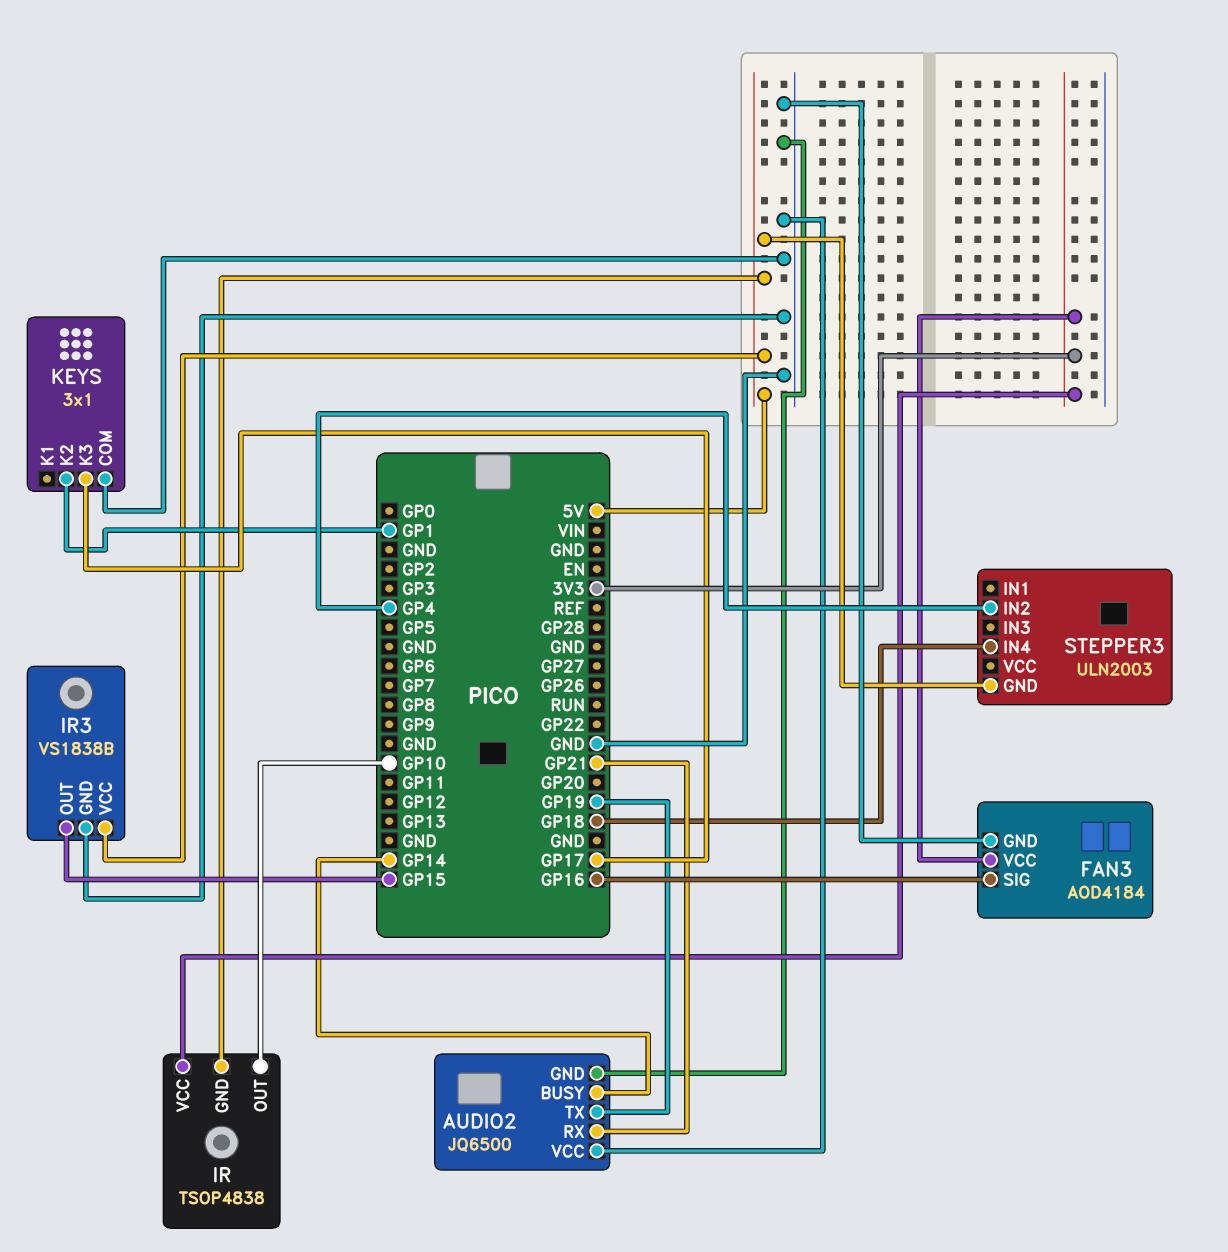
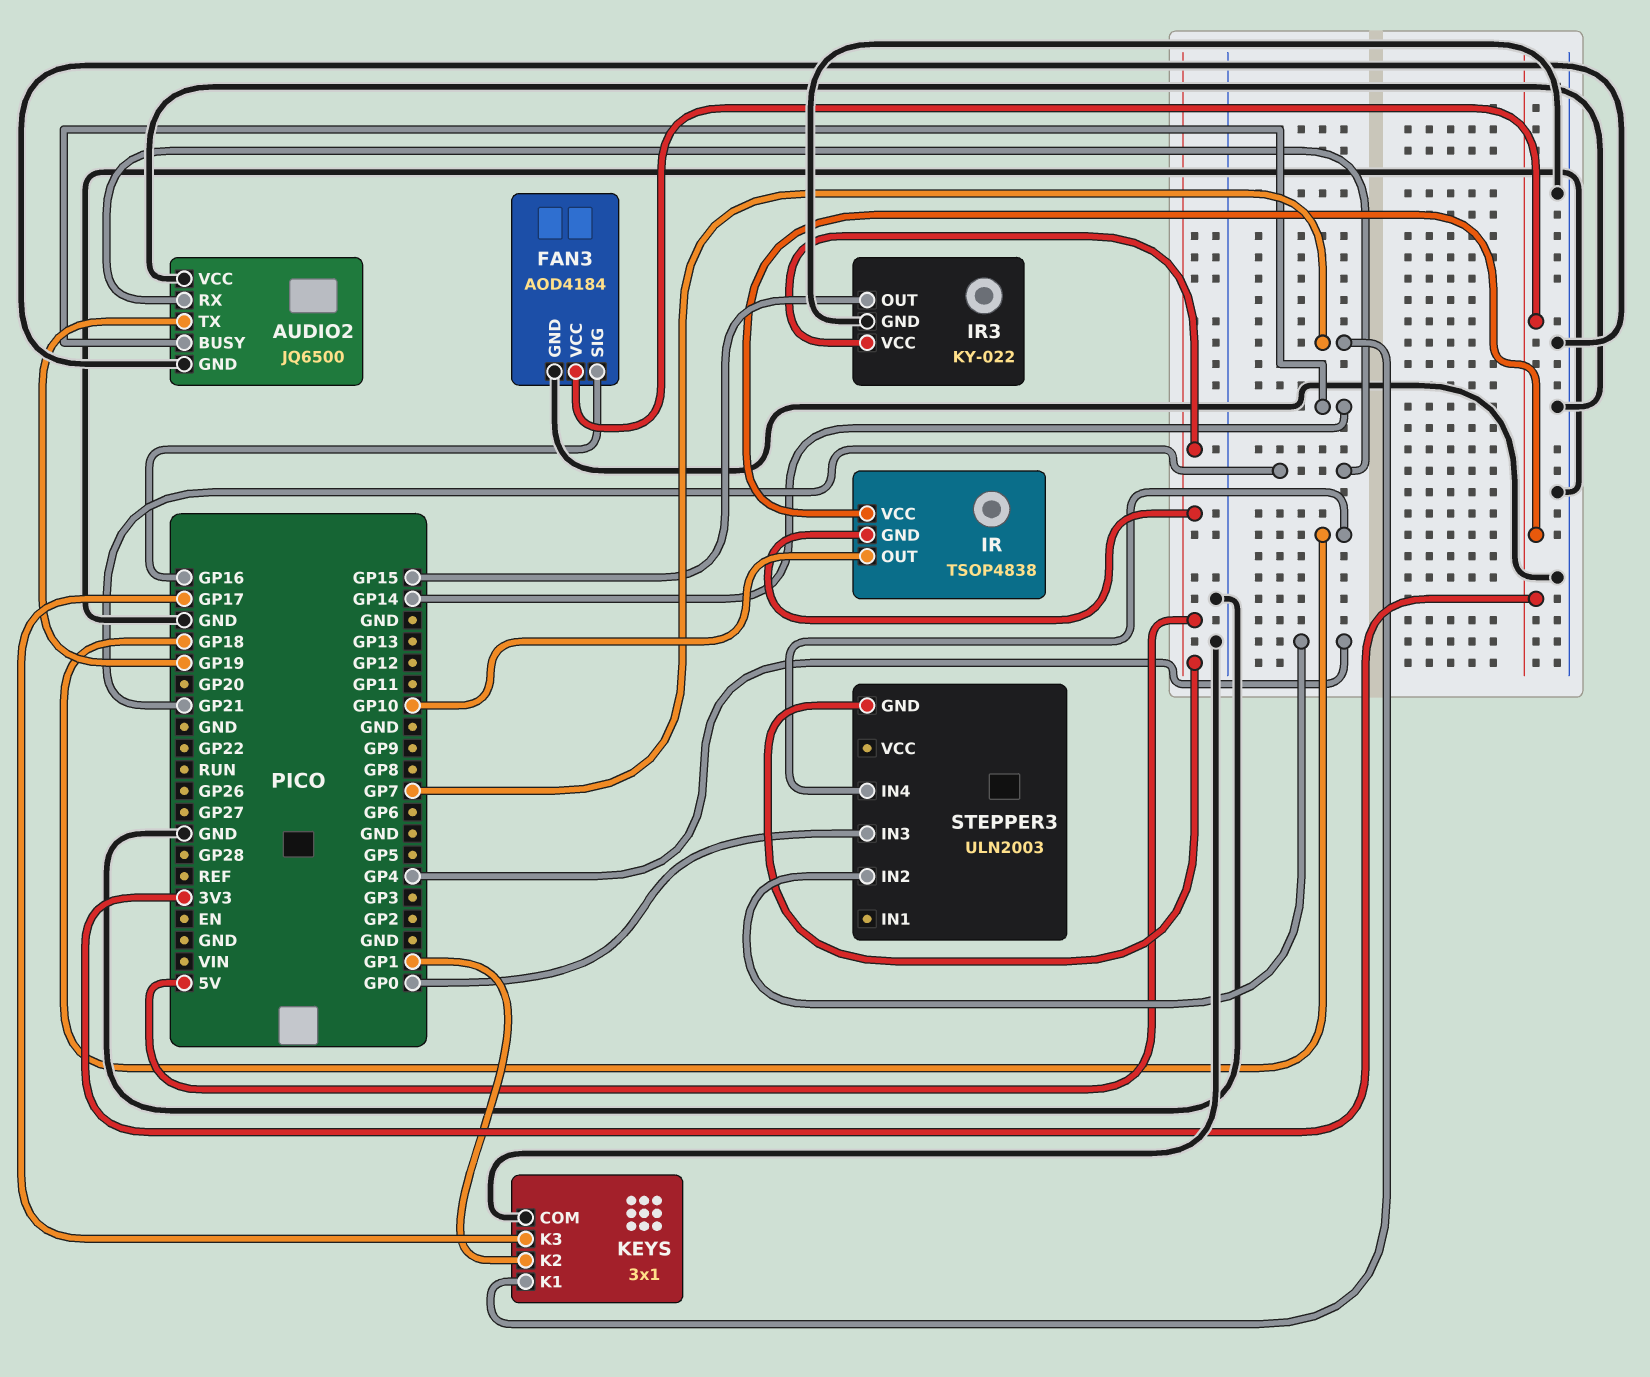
IR3: VS1838B -> KY-022
KEYS pin K1: none -> GP7
STEPPER3 pin IN3: none -> GP0

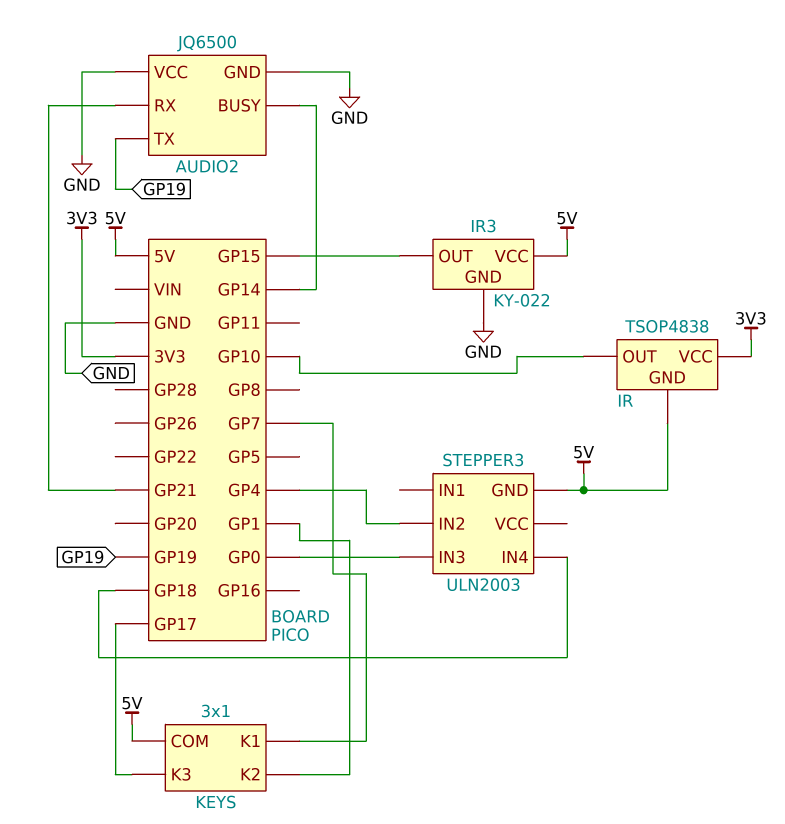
FAN3: AOD4184 -> none
FAN3 pin GND: GND -> none
FAN3 pin SIG: GP16 -> none
FAN3 pin VCC: 3V3 -> none
KEYS pin COM: GND -> 5V

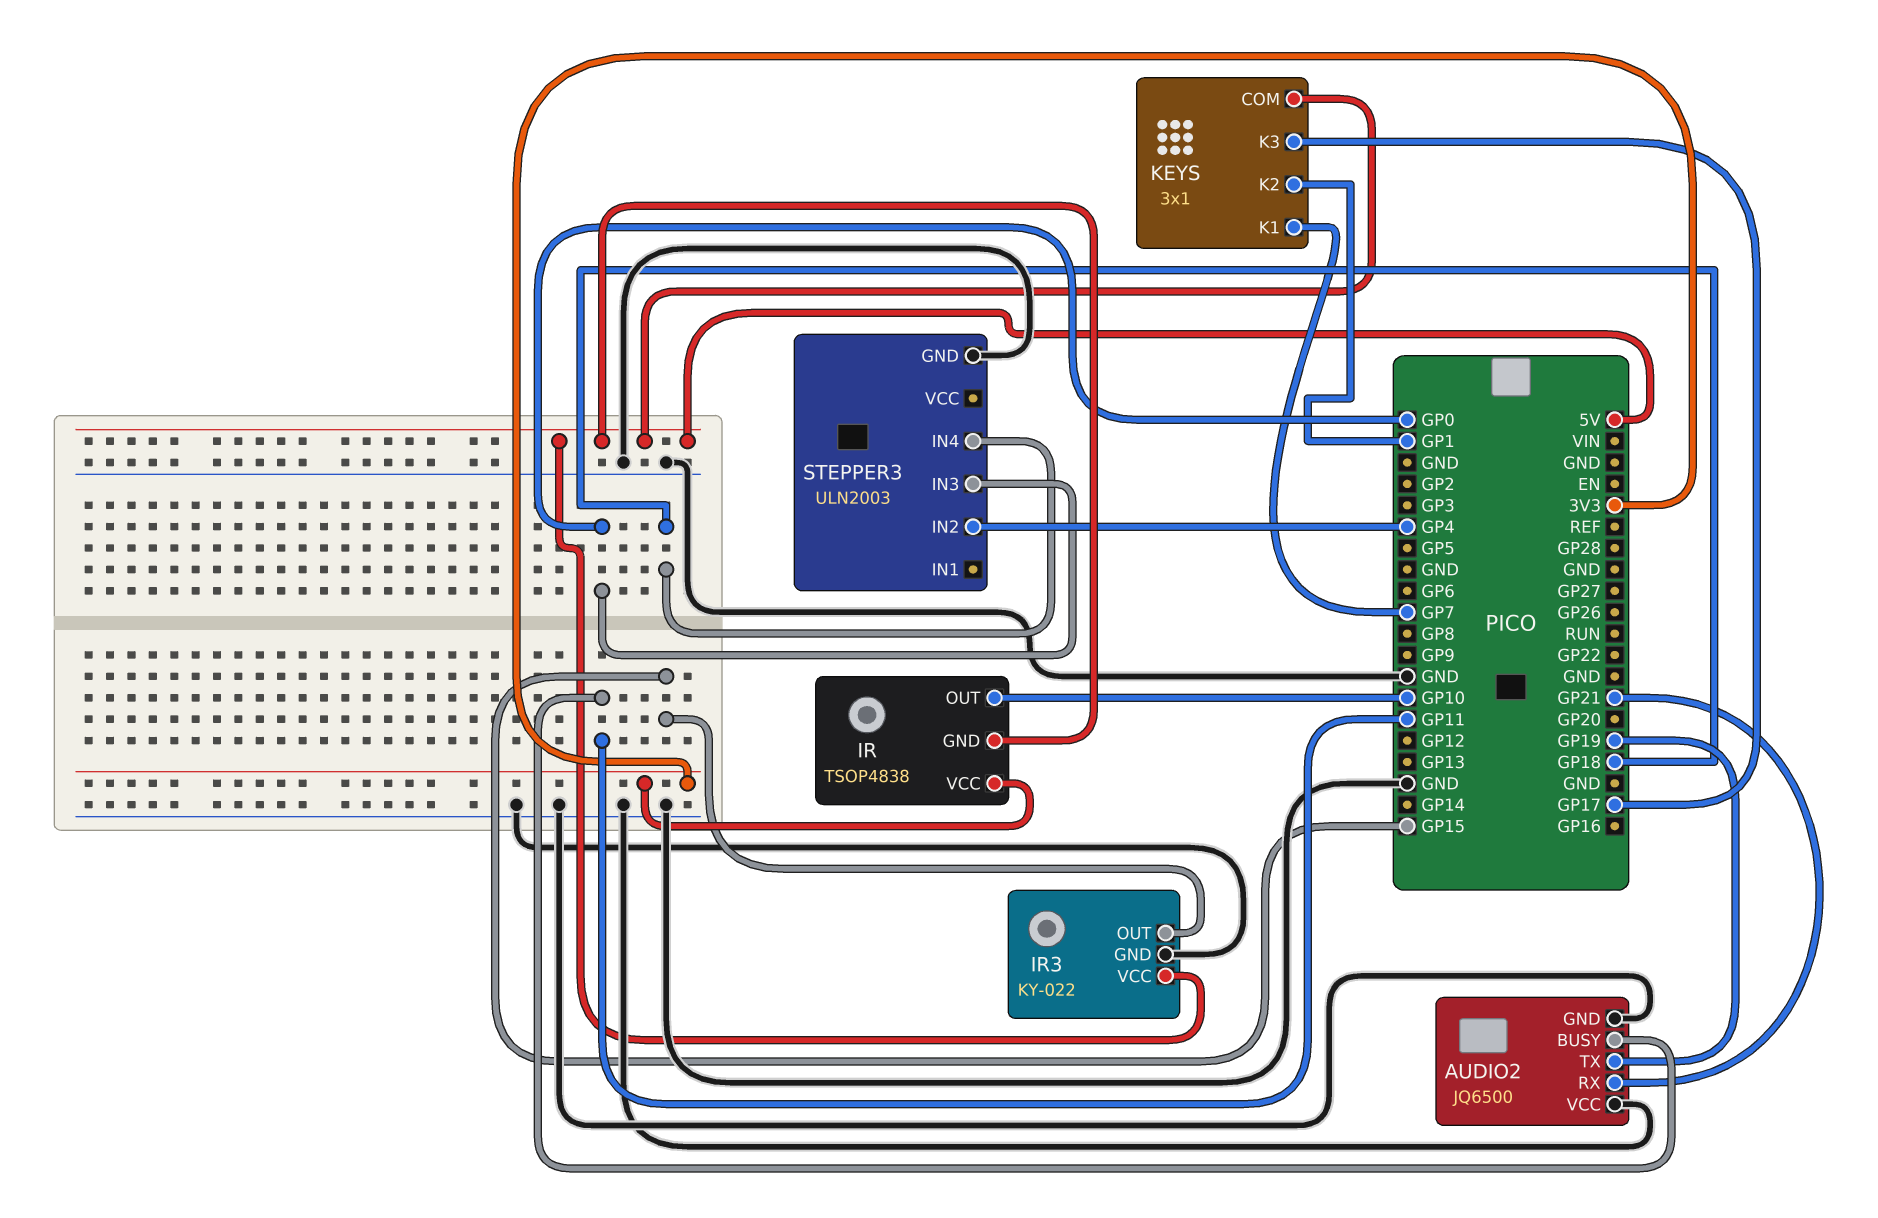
AUDIO2 pin BUSY: GP14 -> GP11
STEPPER3 pin GND: 5V -> GND

